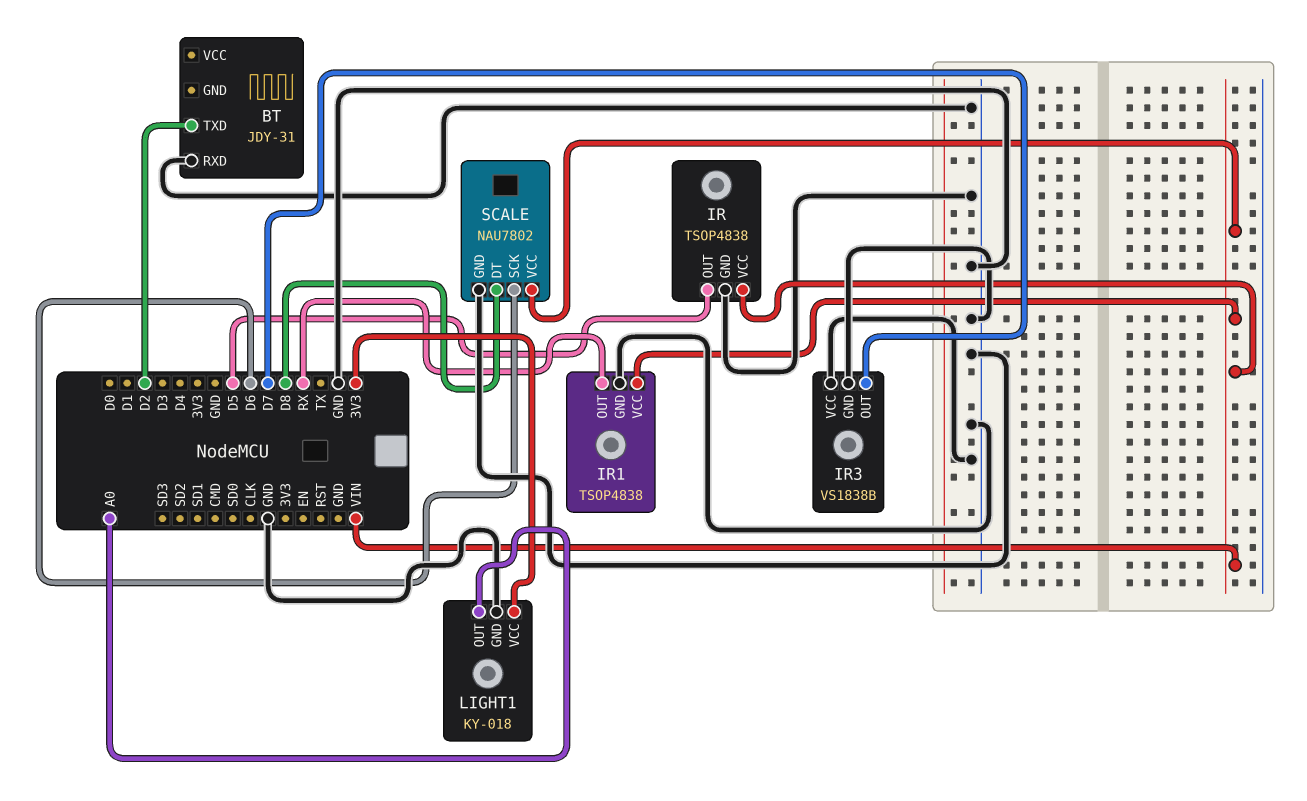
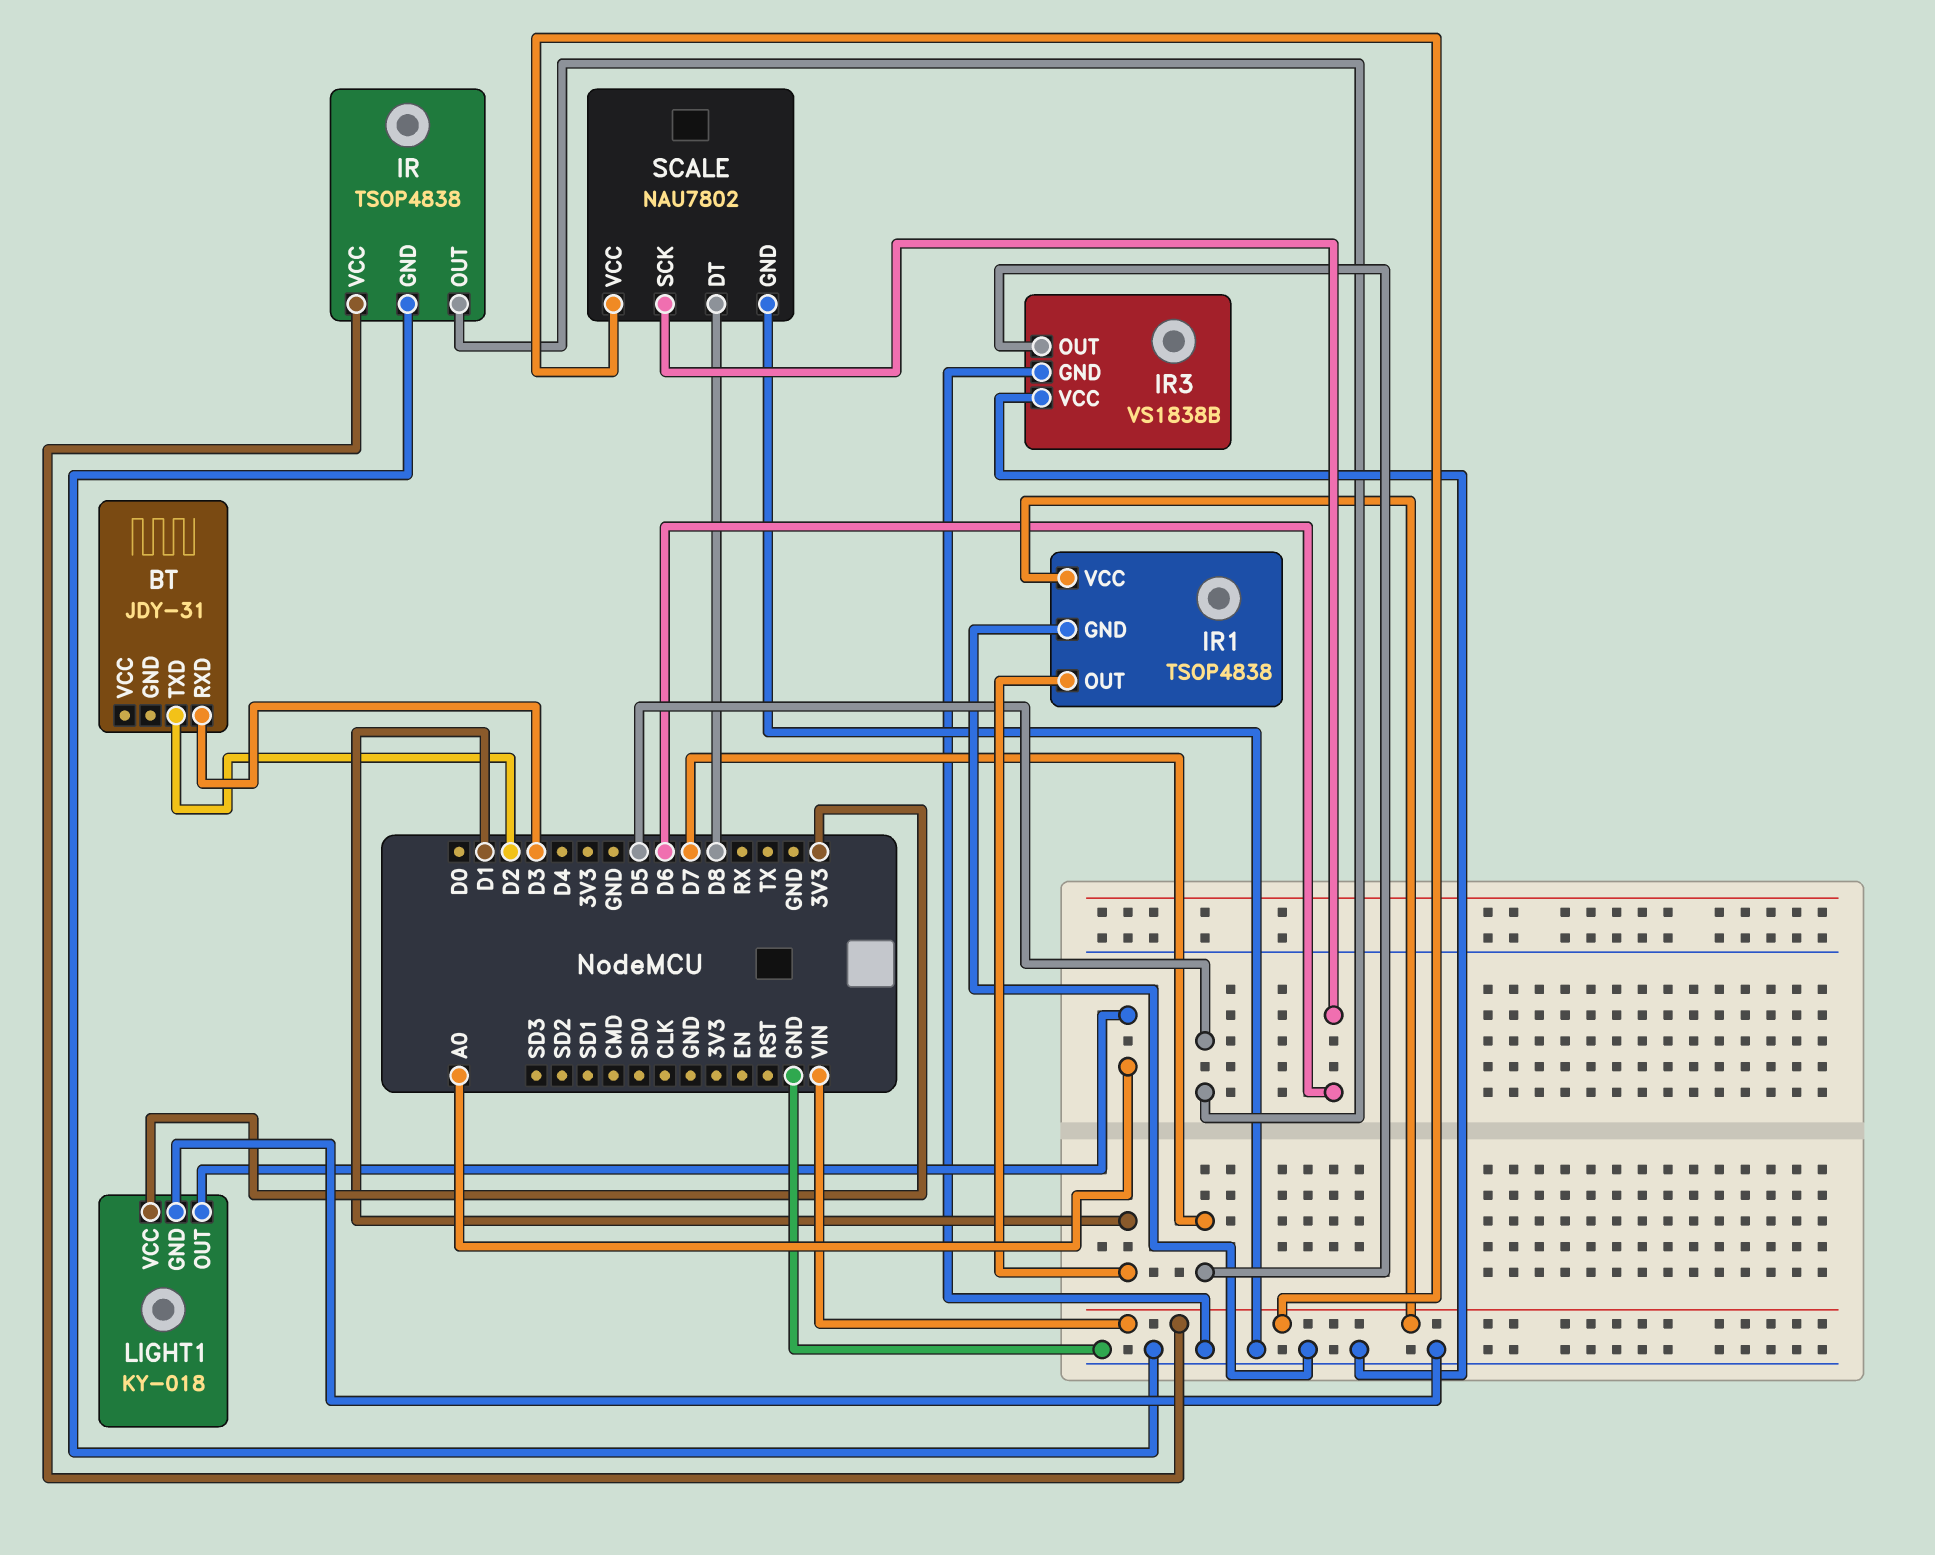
BT pin RXD: GND -> D3
IR1 pin OUT: RX -> D1

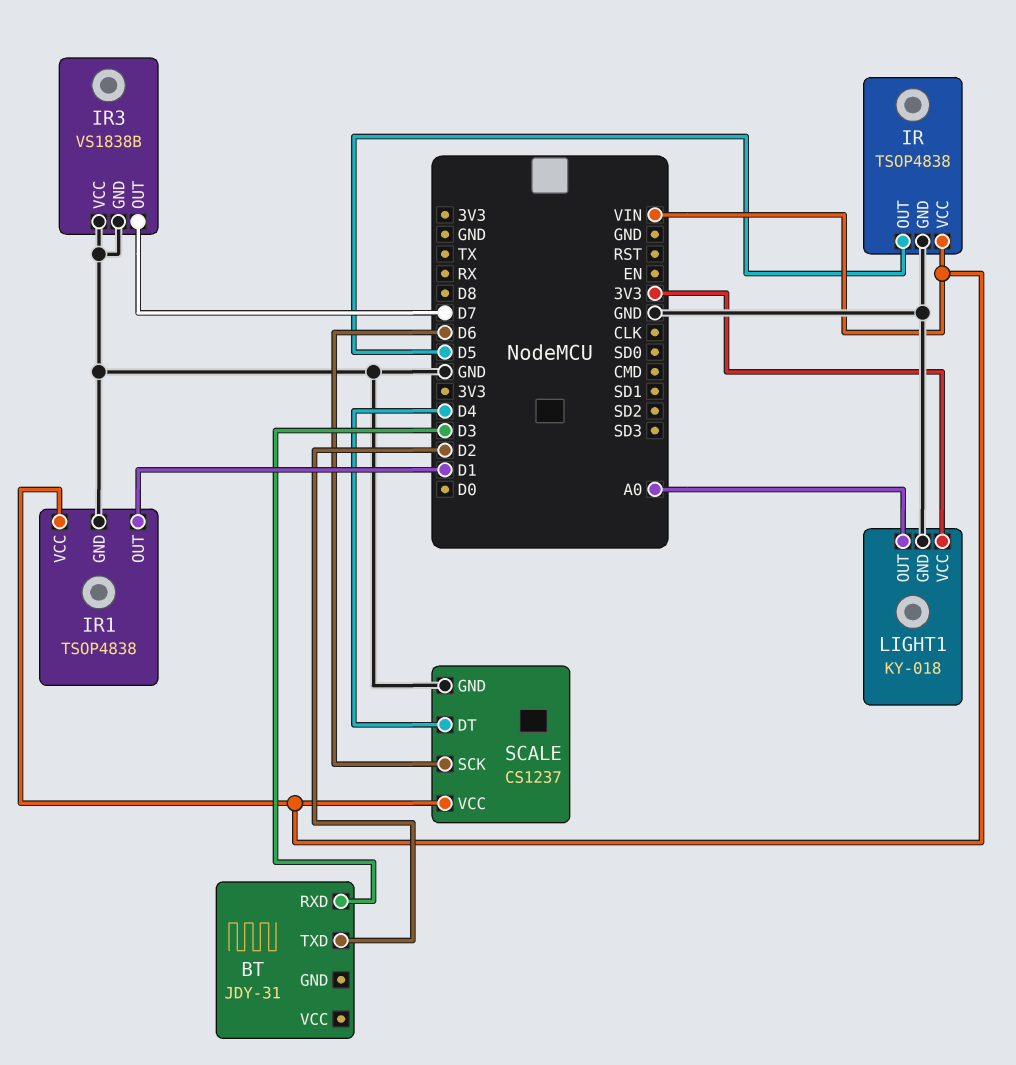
SCALE: NAU7802 -> CS1237
SCALE pin DT: D8 -> D4

